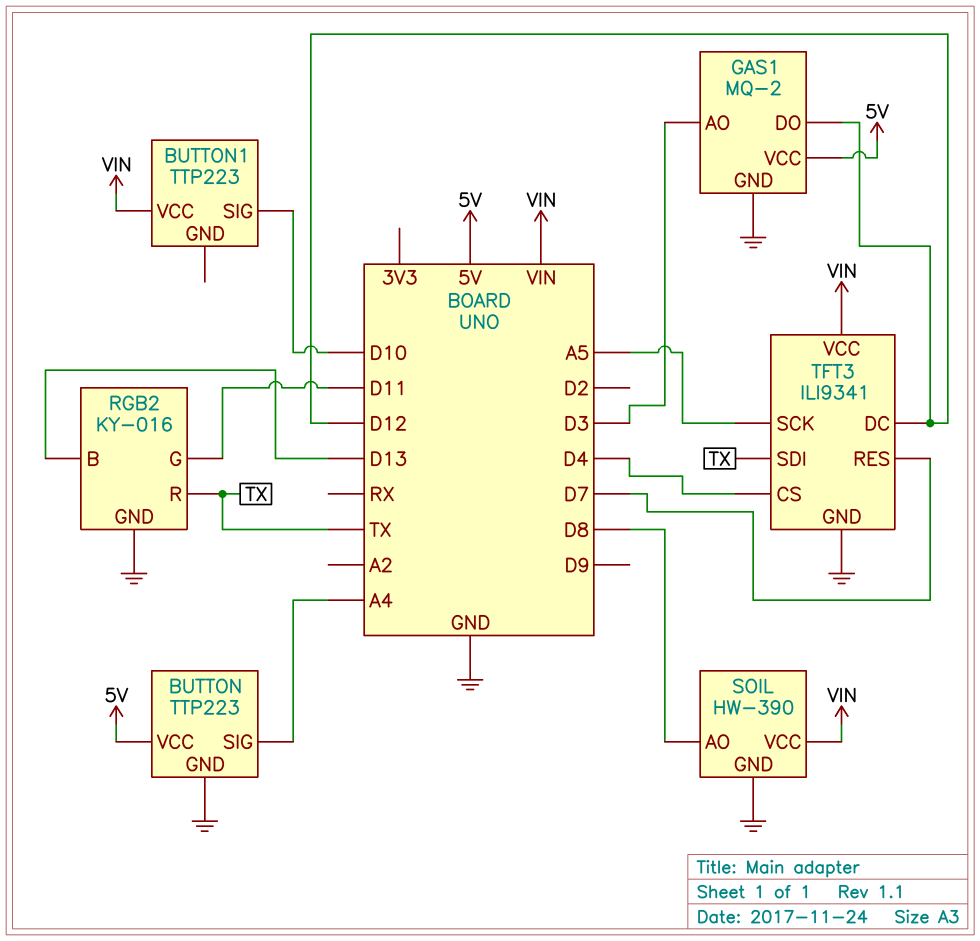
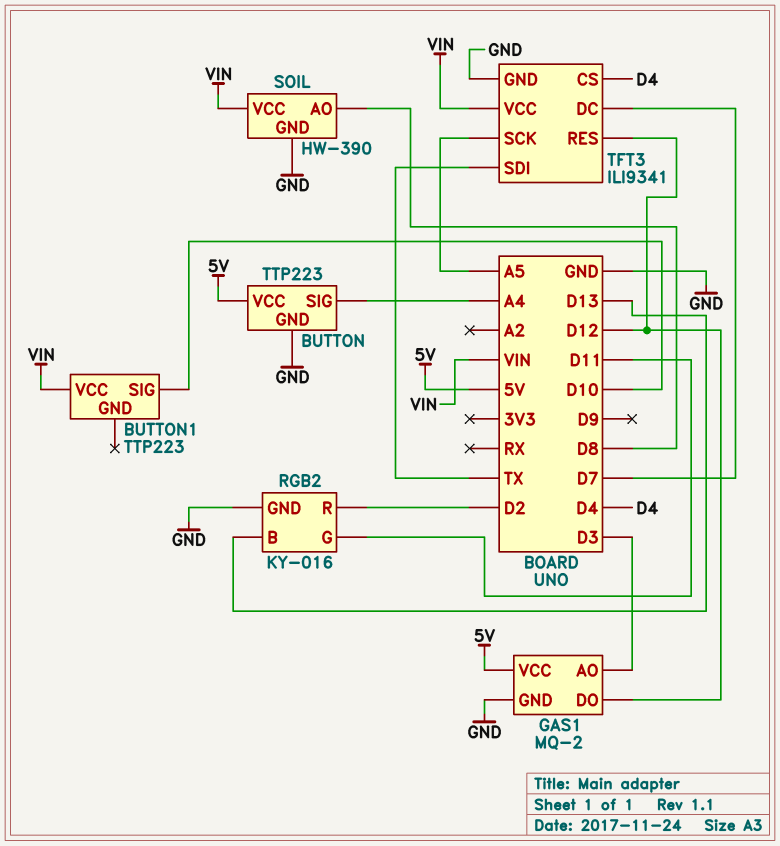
RGB2 pin R: TX -> D2
TFT3 pin DC: D12 -> D7
TFT3 pin RES: D7 -> D12

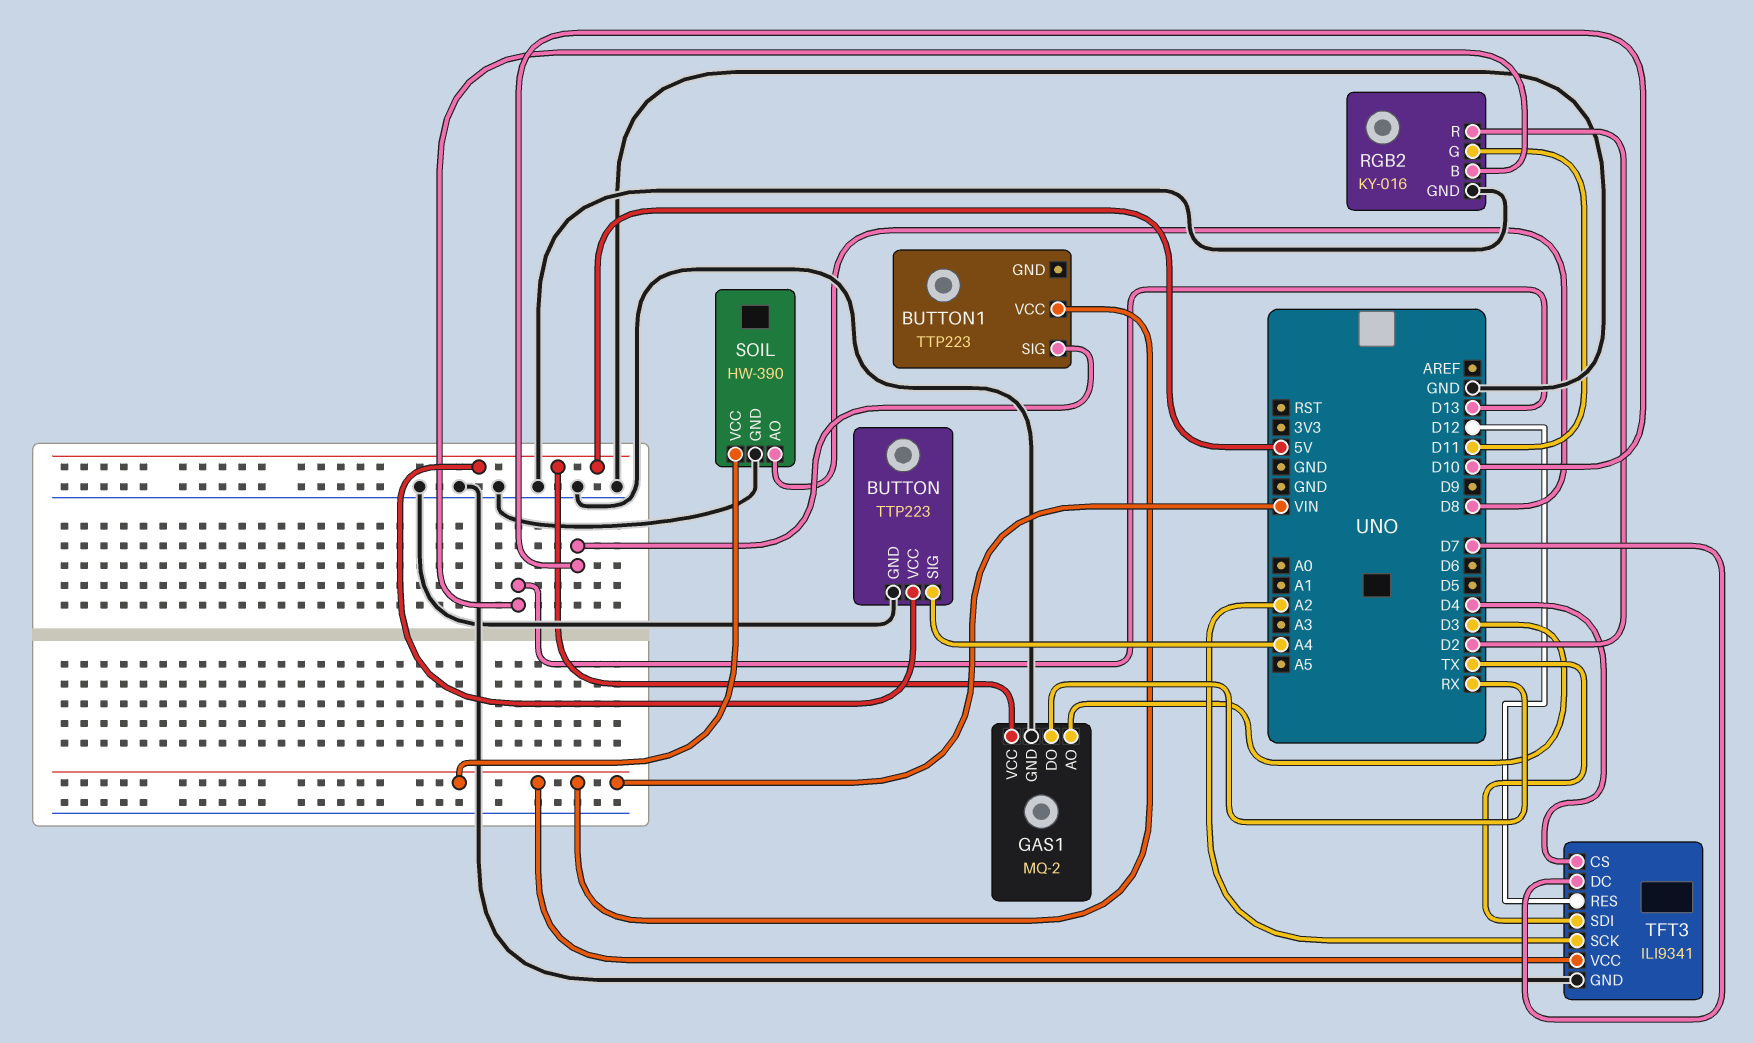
GAS1 pin DO: D12 -> RX
TFT3 pin SCK: A5 -> A2

